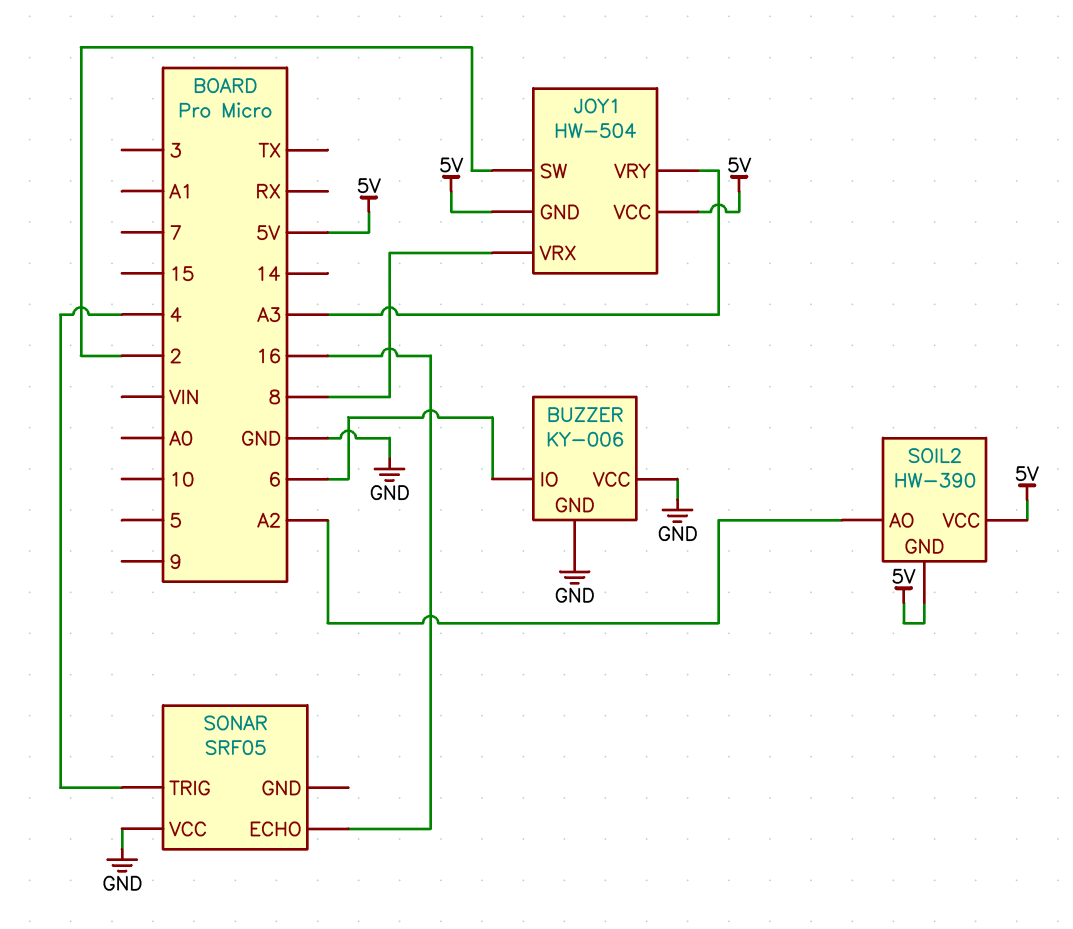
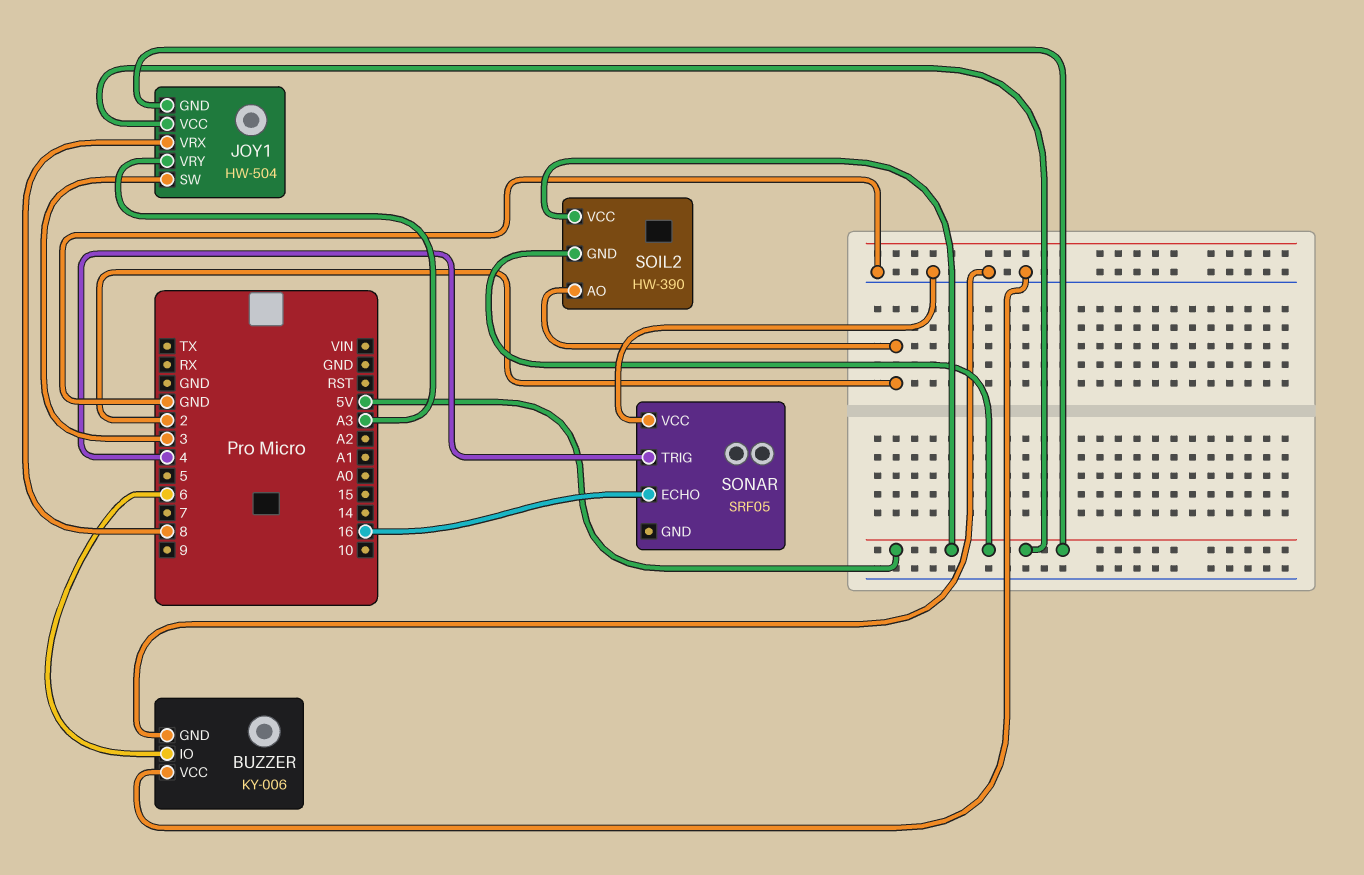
JOY1 pin SW: 2 -> 3
SOIL2 pin AO: A2 -> 2

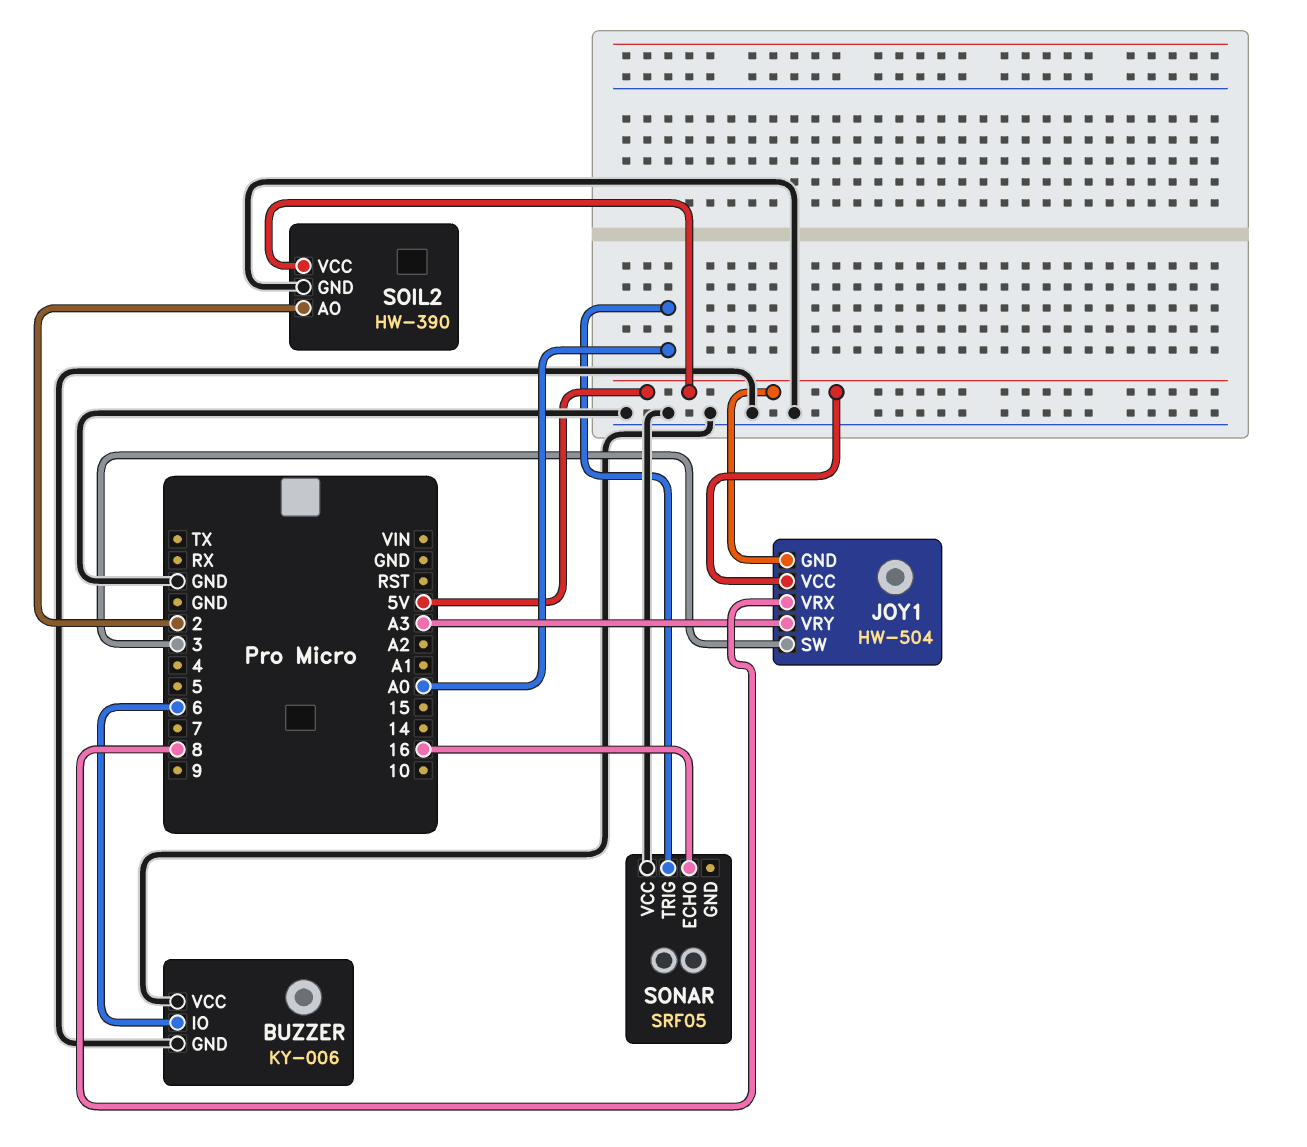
SOIL2 pin GND: 5V -> GND
SONAR pin TRIG: 4 -> A0

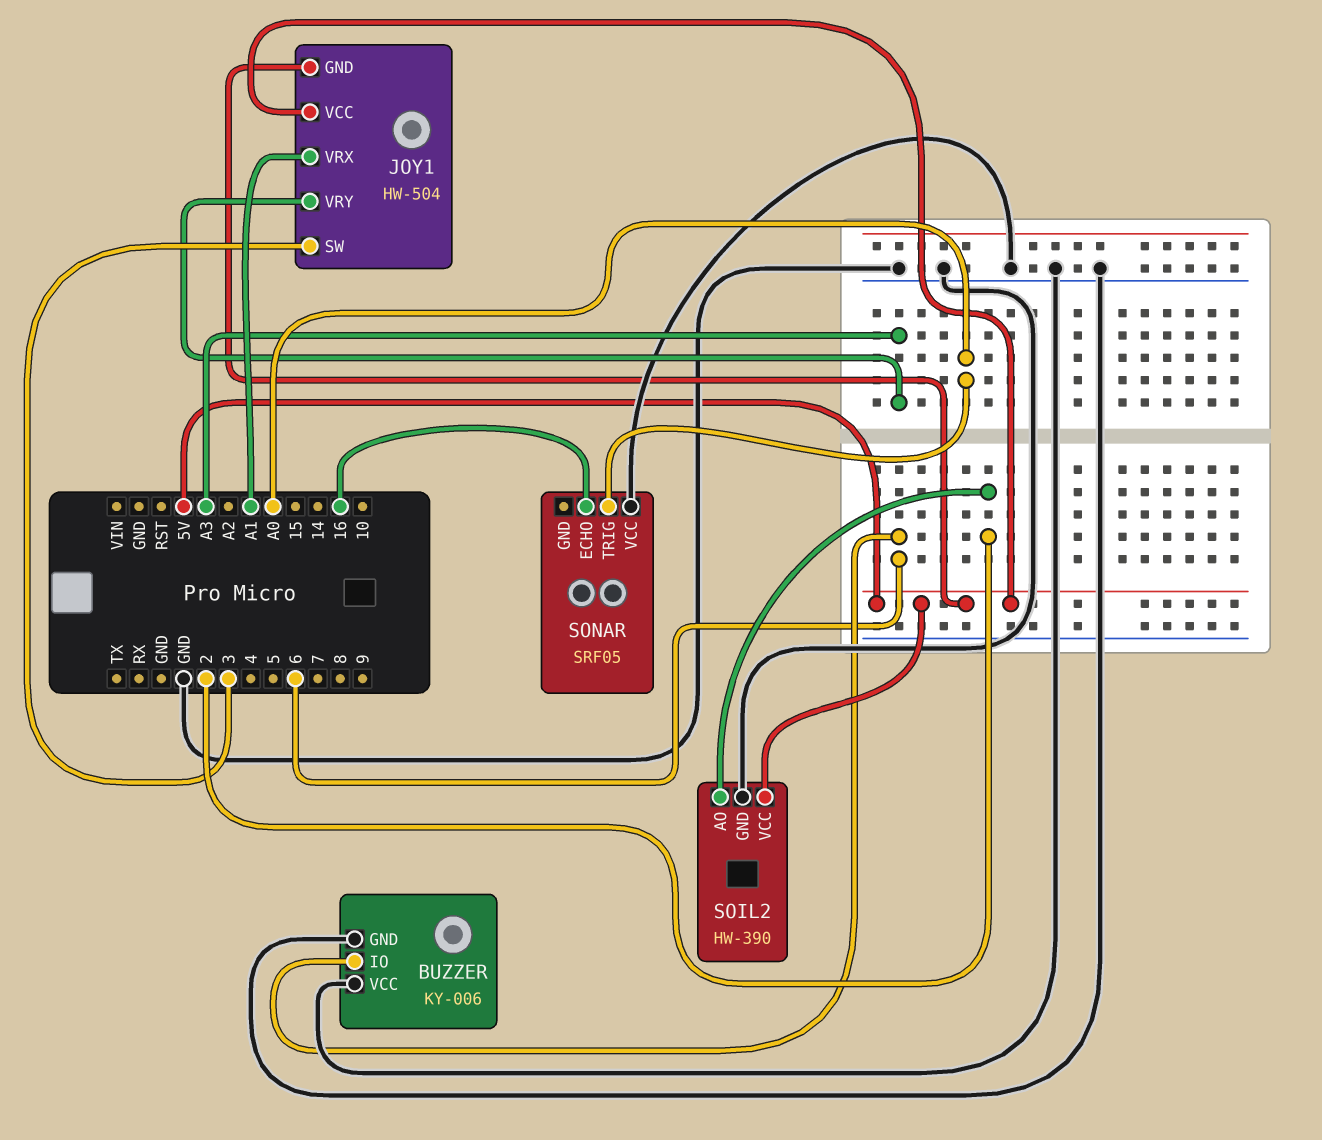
JOY1 pin VRX: 8 -> A1

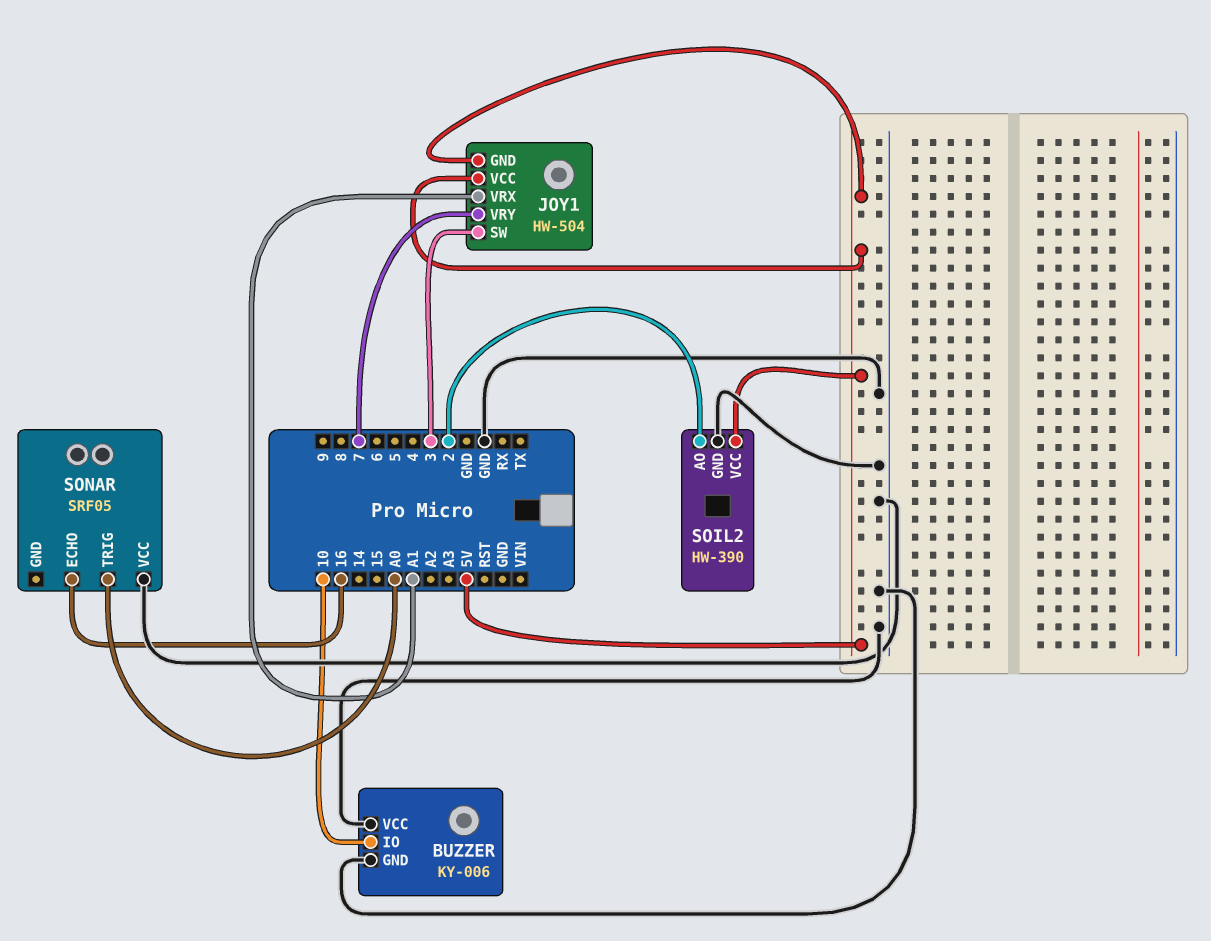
BUZZER pin IO: 6 -> 10
JOY1 pin VRY: A3 -> 7

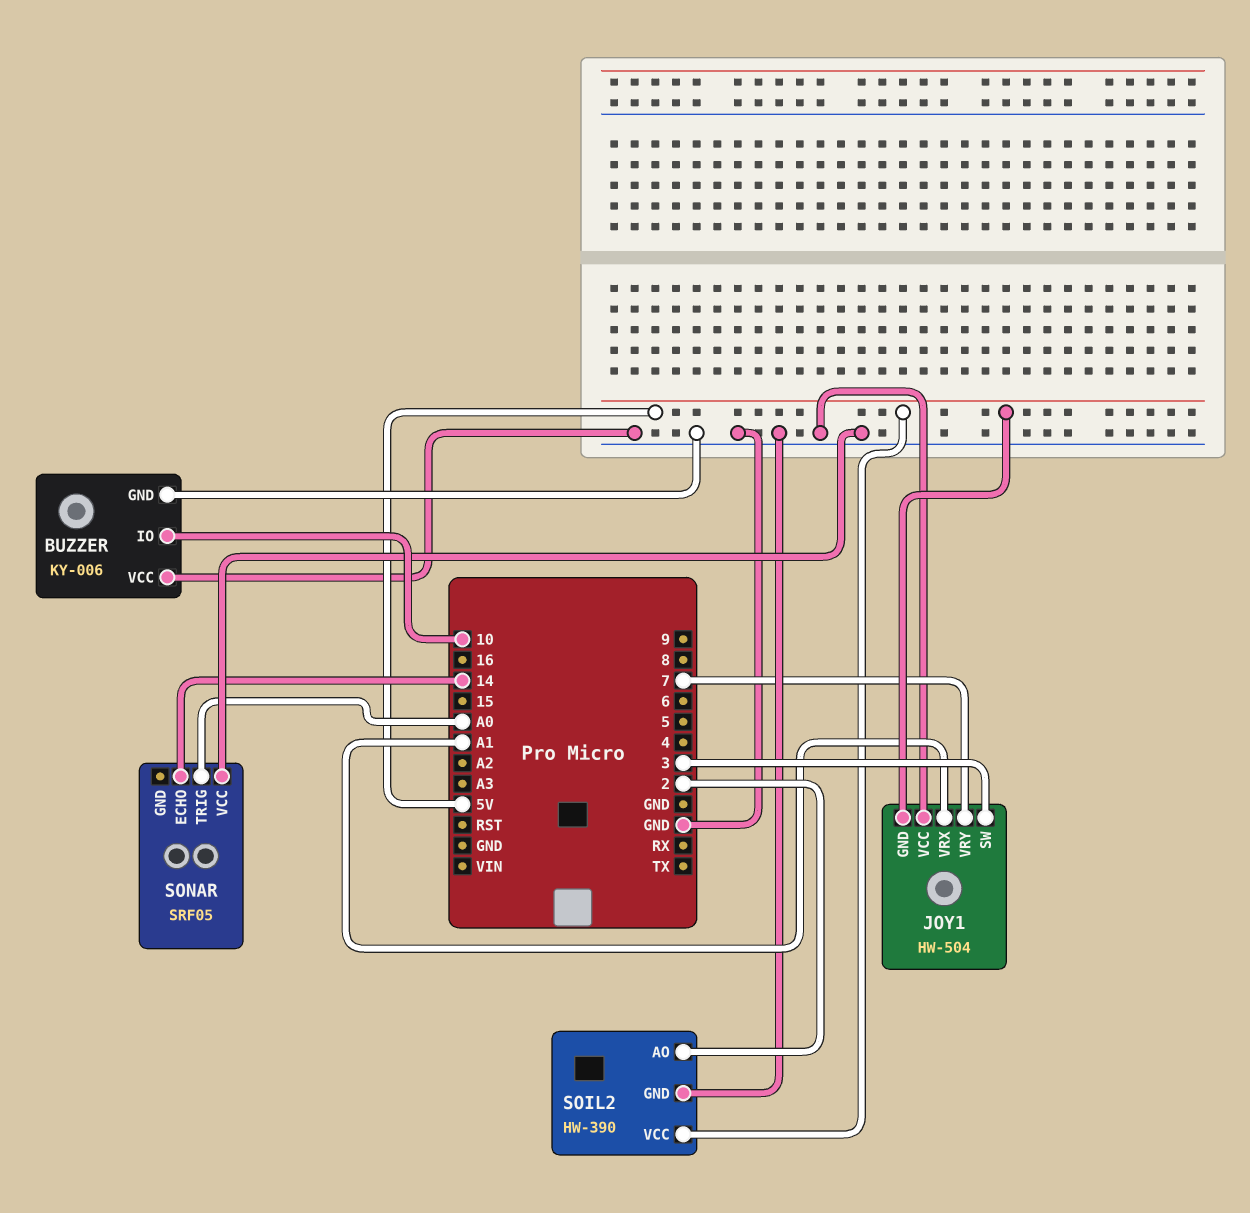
JOY1 pin VCC: 5V -> GND
SONAR pin ECHO: 16 -> 14

